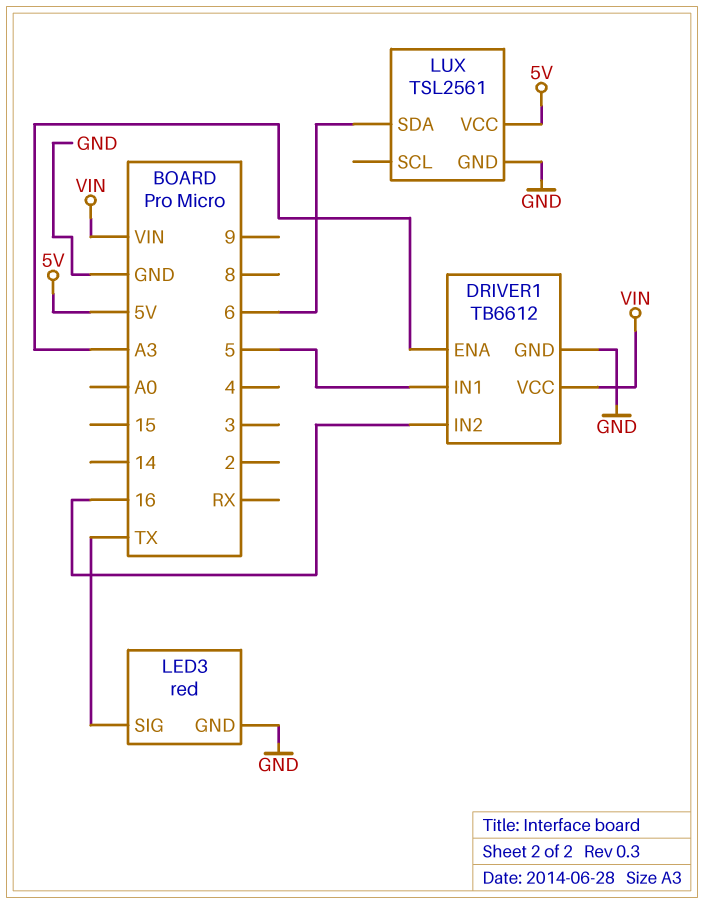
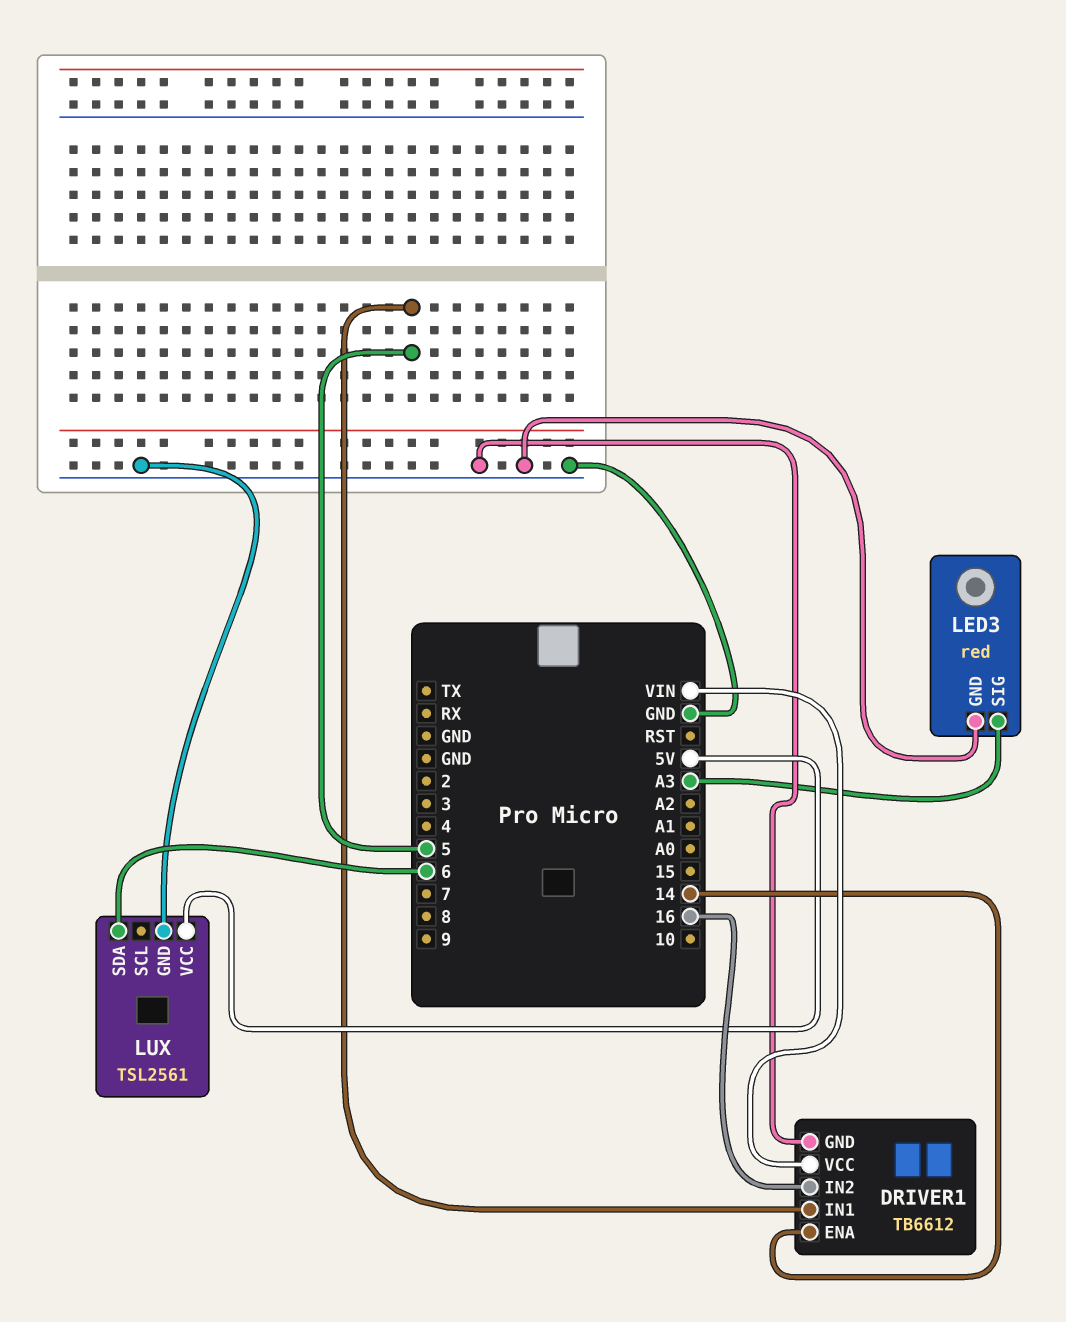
DRIVER1 pin ENA: A3 -> 14
LED3 pin SIG: TX -> A3

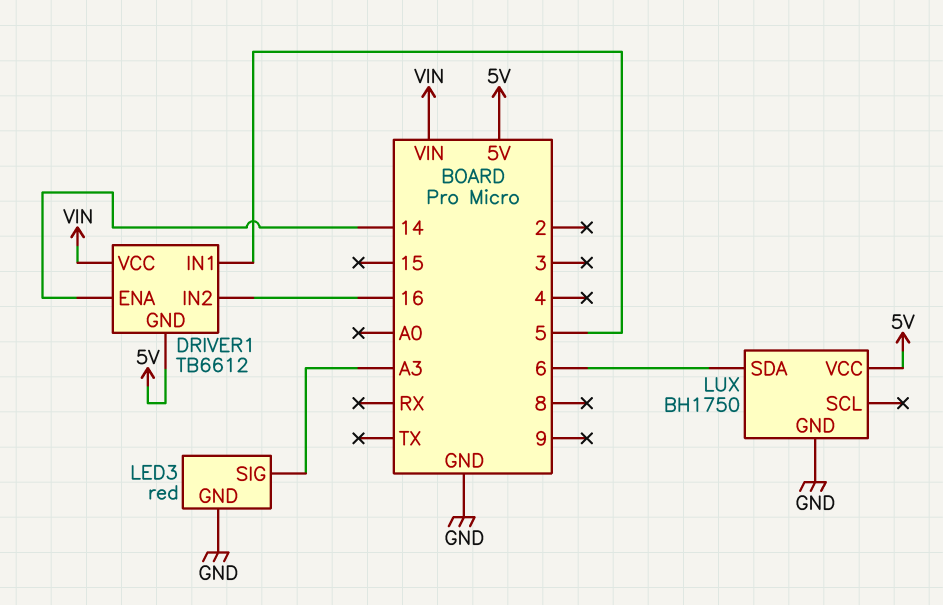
DRIVER1 pin GND: GND -> 5V
LUX: TSL2561 -> BH1750

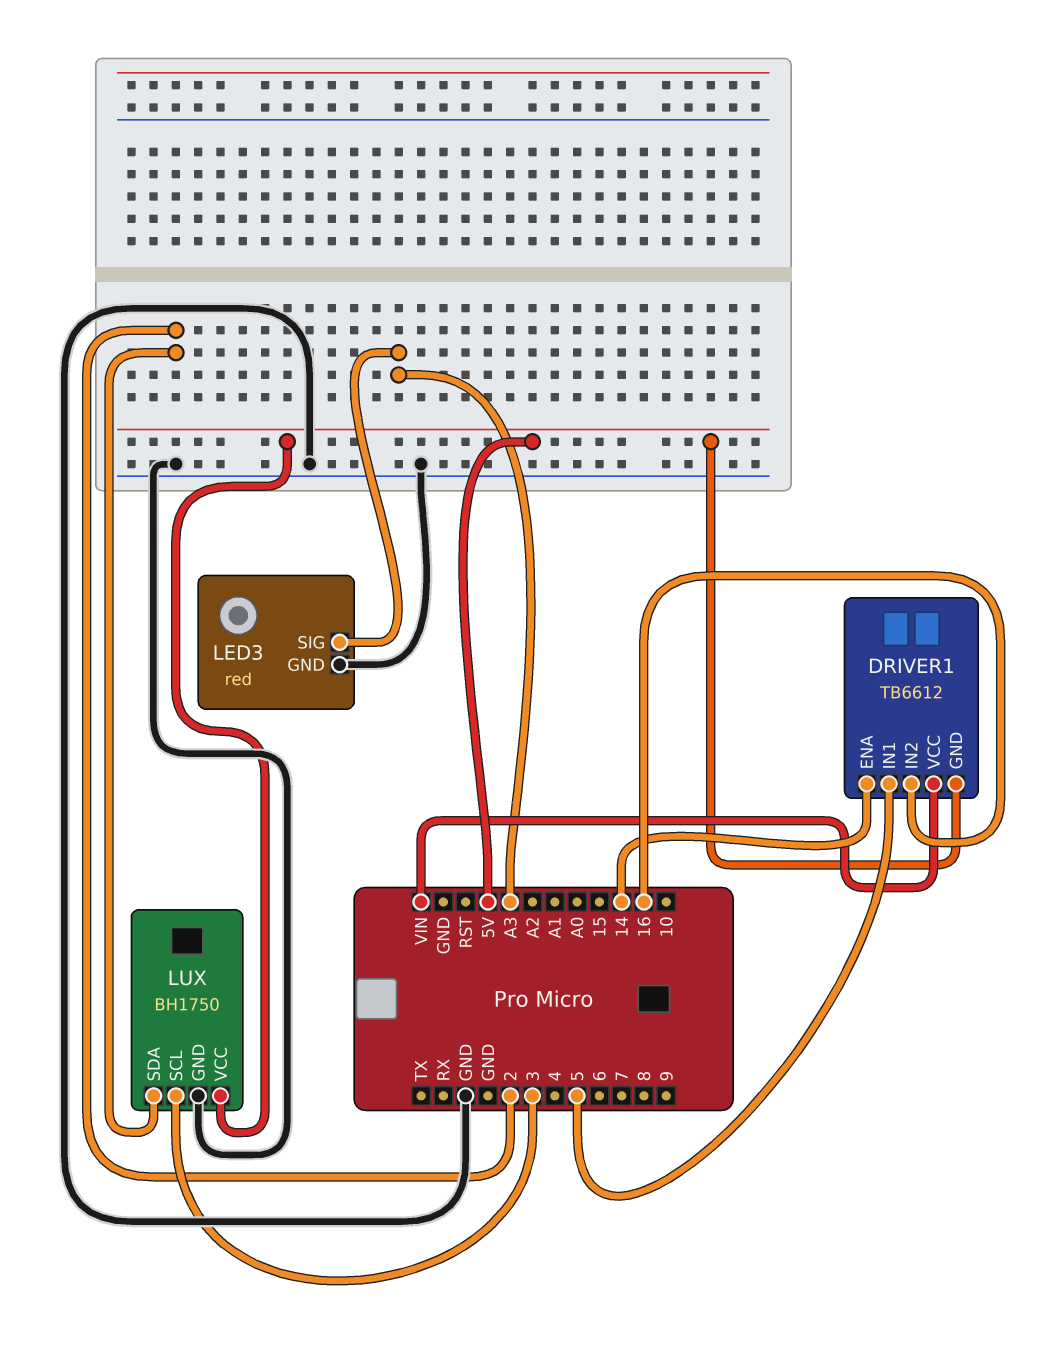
LUX pin SCL: none -> 3
LUX pin SDA: 6 -> 2

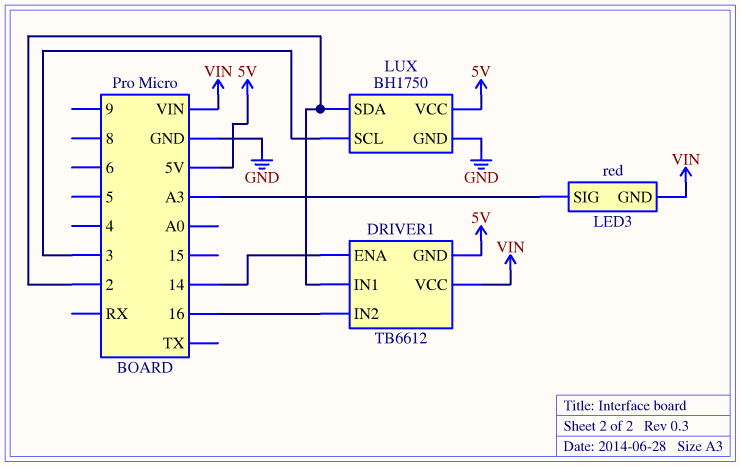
DRIVER1 pin IN1: 5 -> 2
LED3 pin GND: GND -> VIN

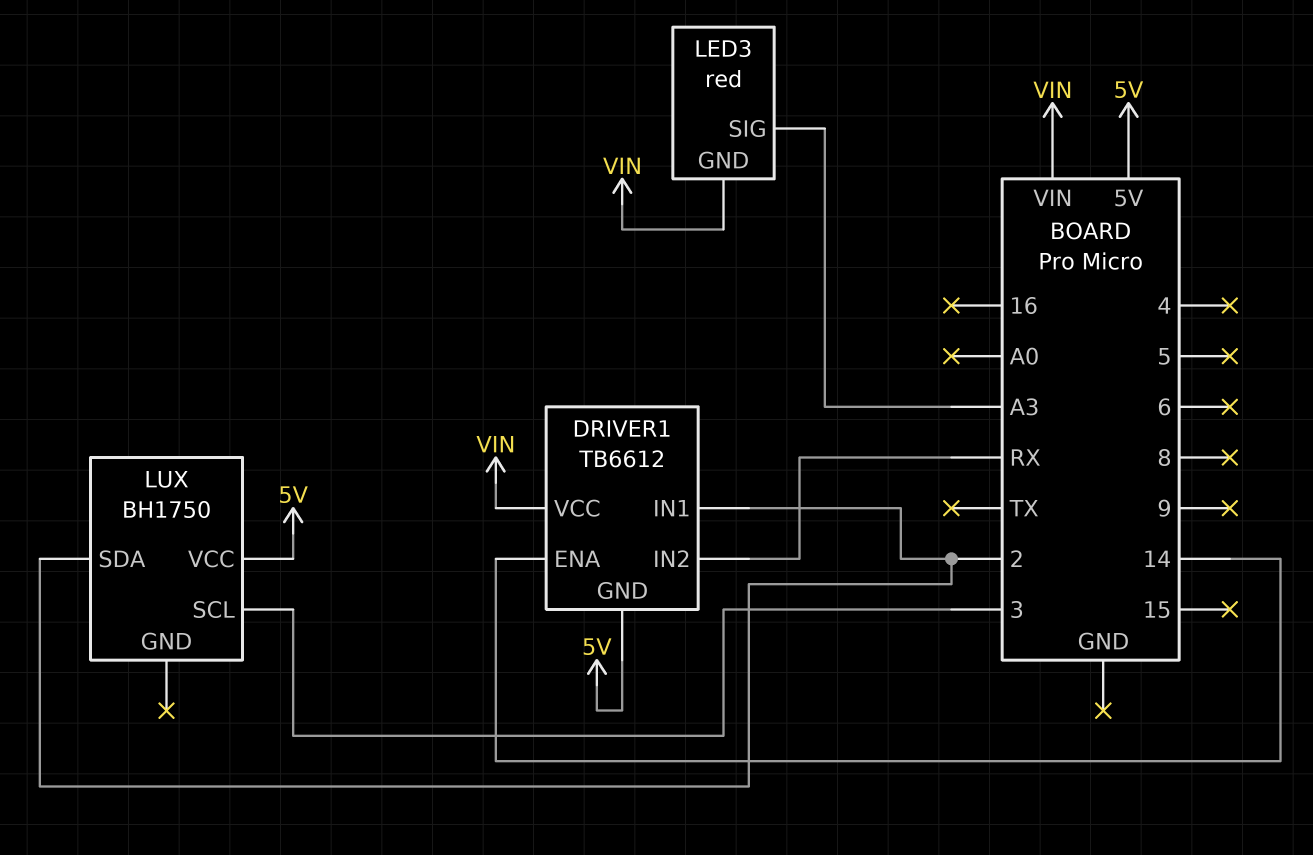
DRIVER1 pin IN2: 16 -> RX
LUX pin GND: GND -> none

